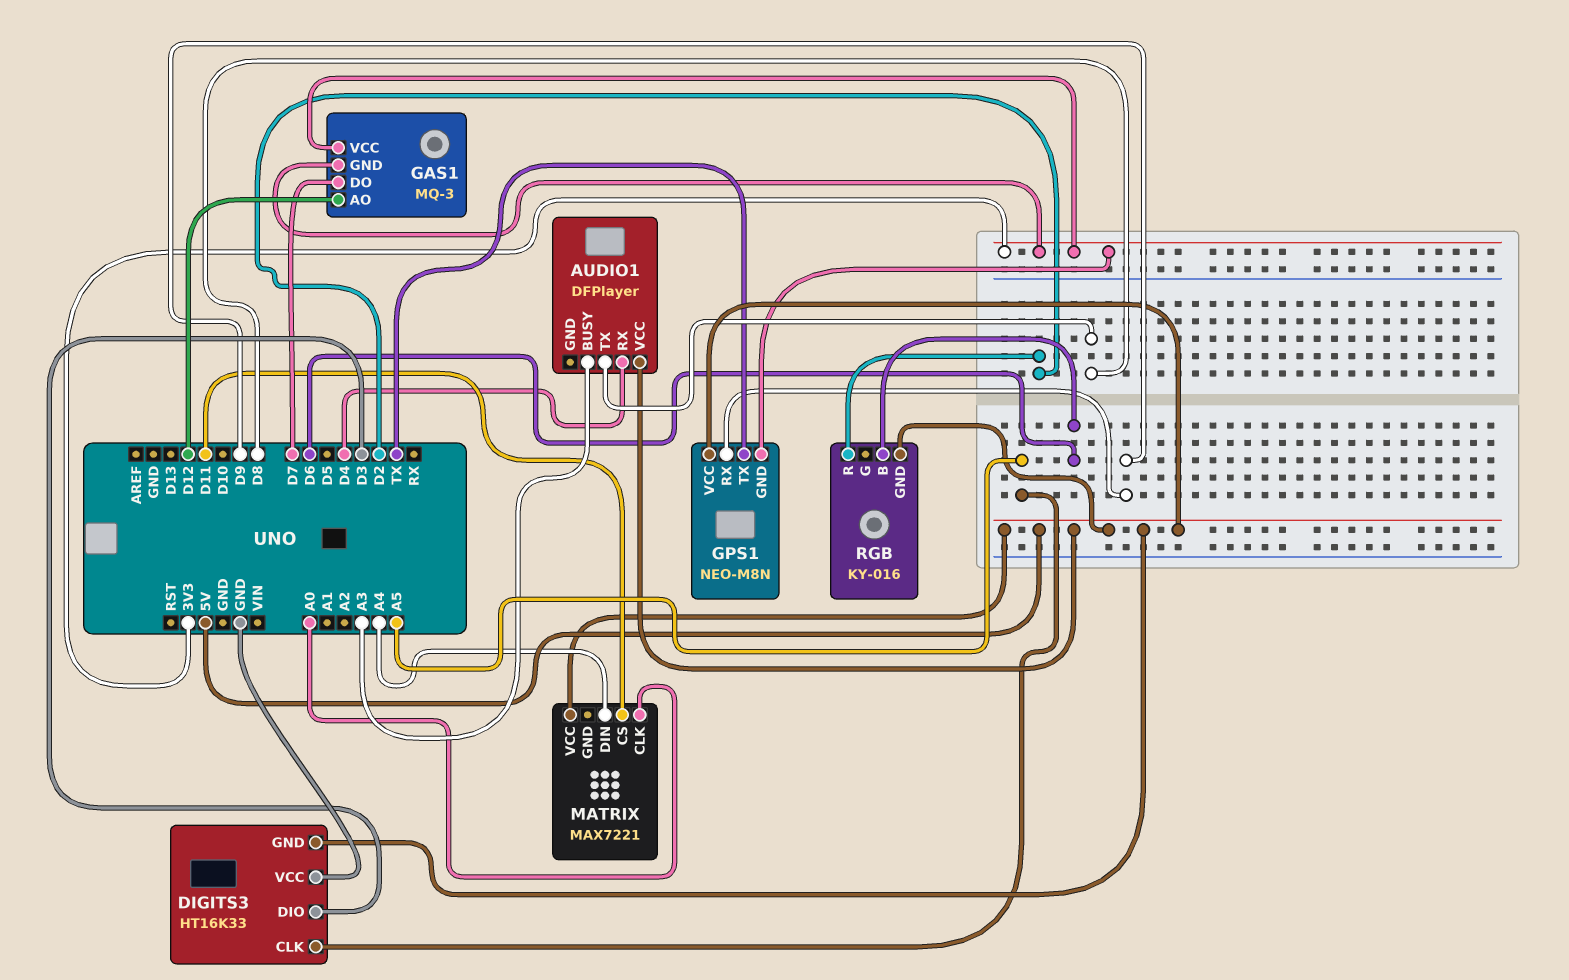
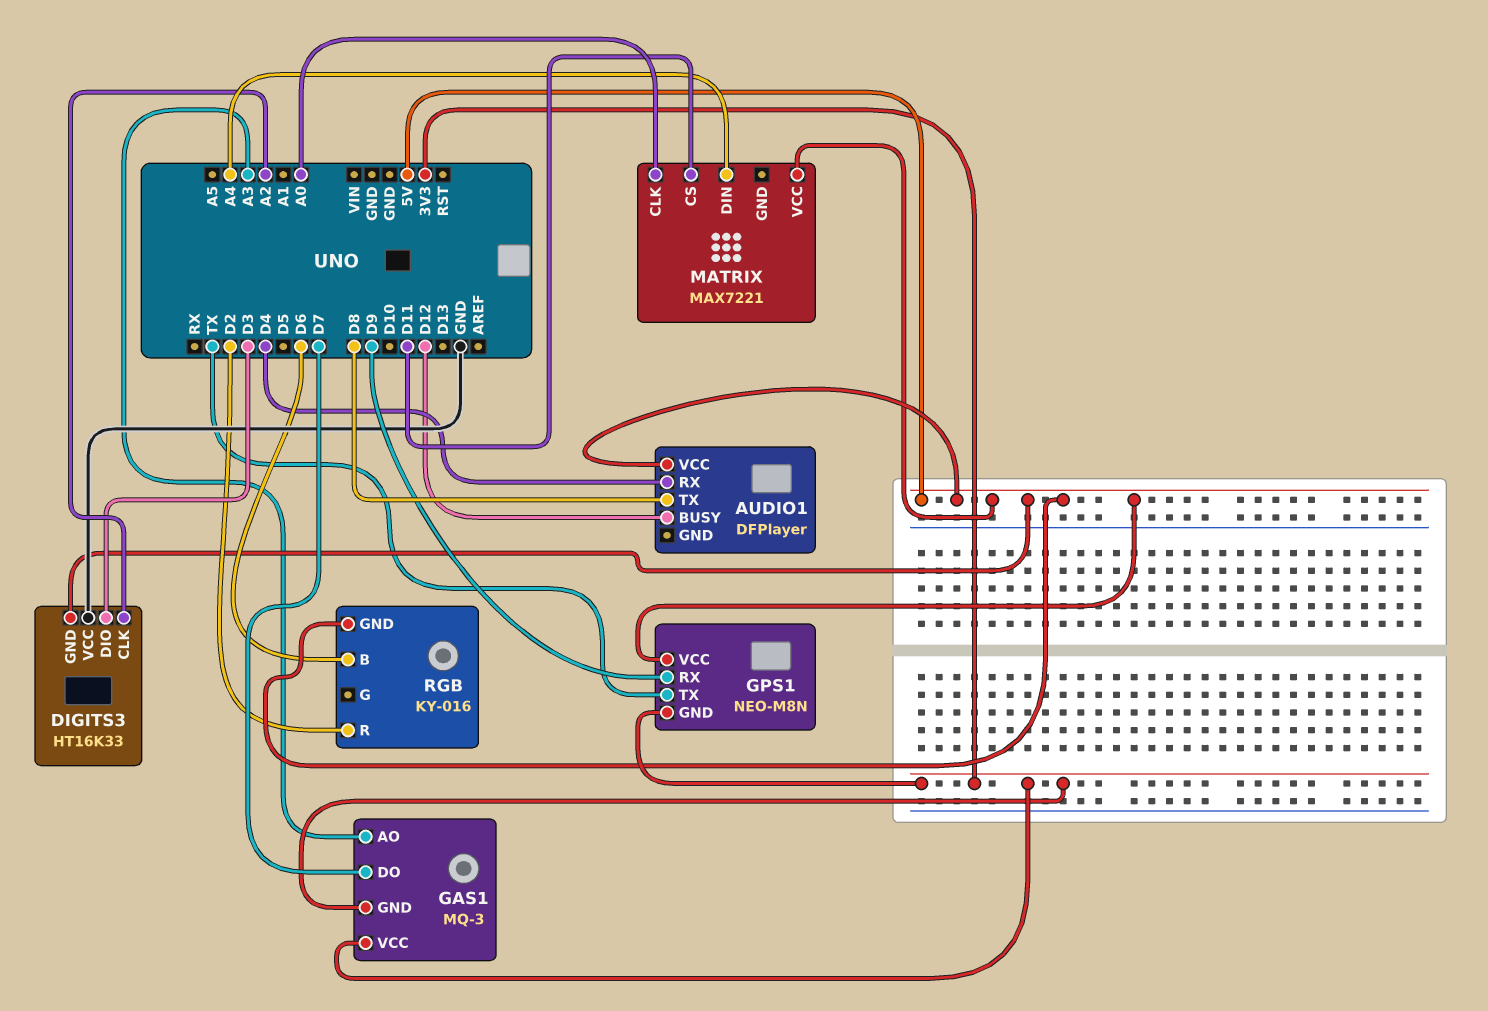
AUDIO1 pin BUSY: A3 -> D12
DIGITS3 pin CLK: A5 -> A2
GAS1 pin AO: D12 -> A3

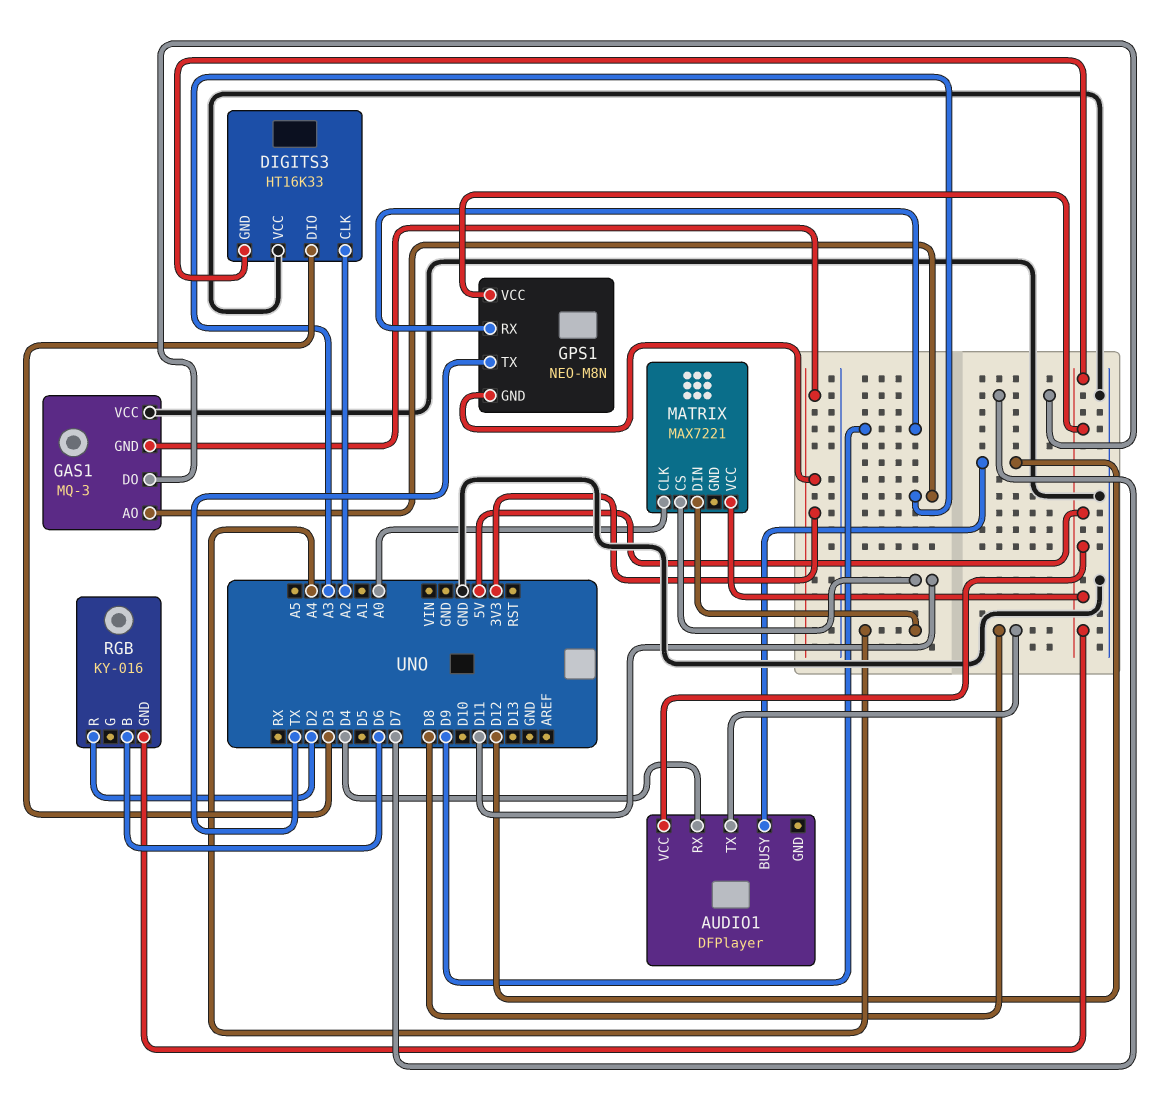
GAS1 pin VCC: 3V3 -> GND

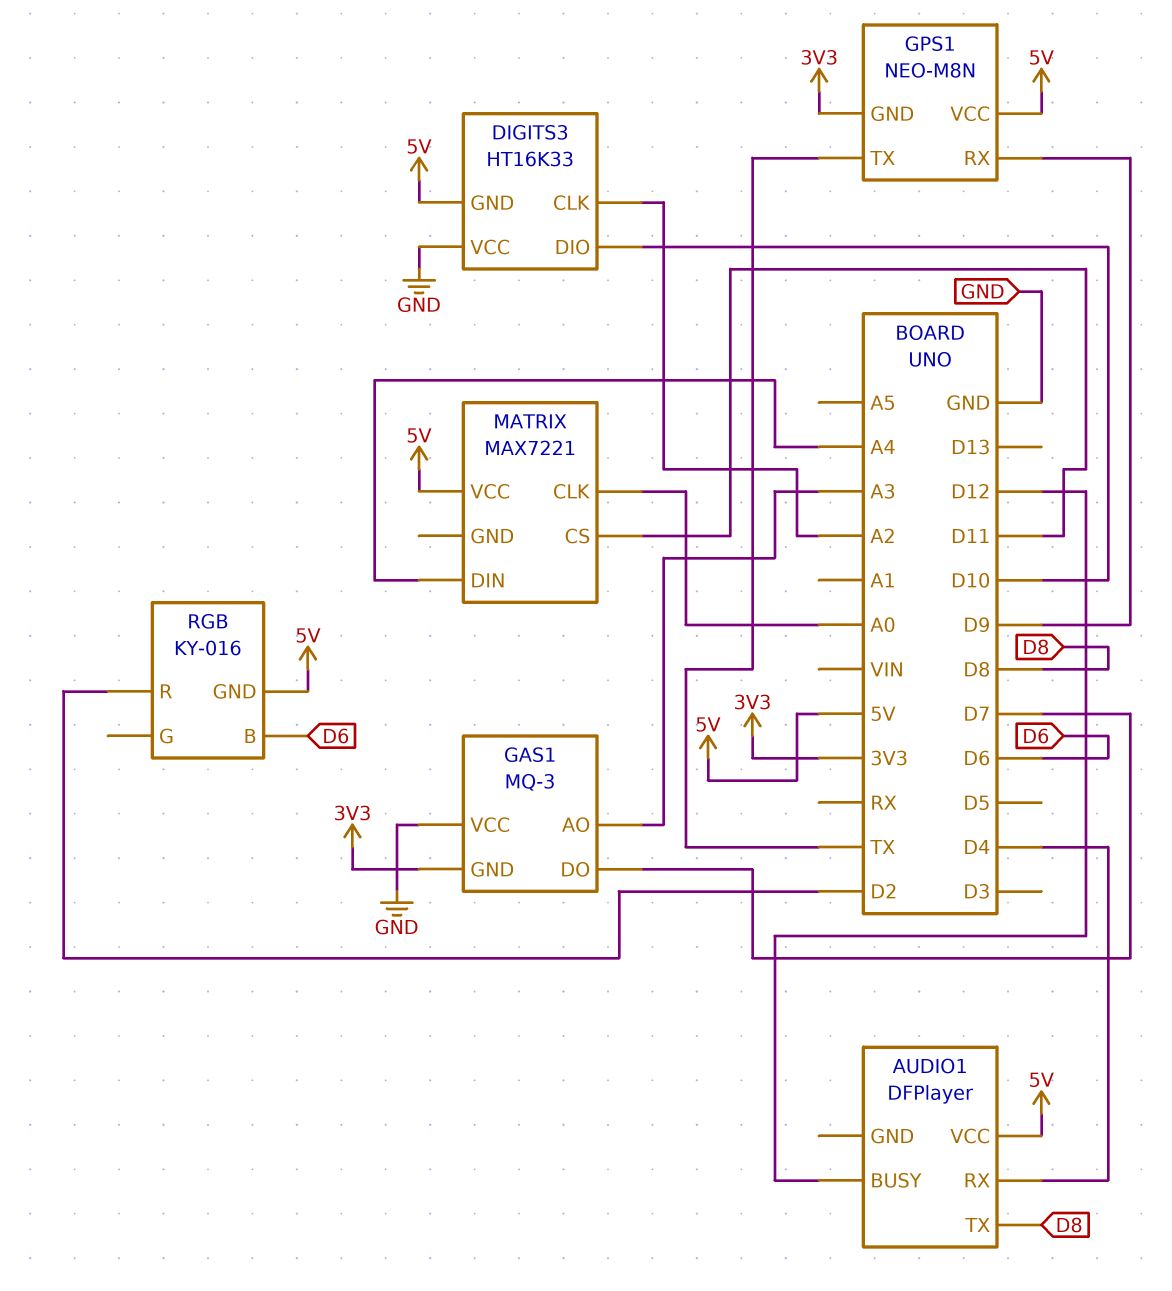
DIGITS3 pin DIO: D3 -> D10

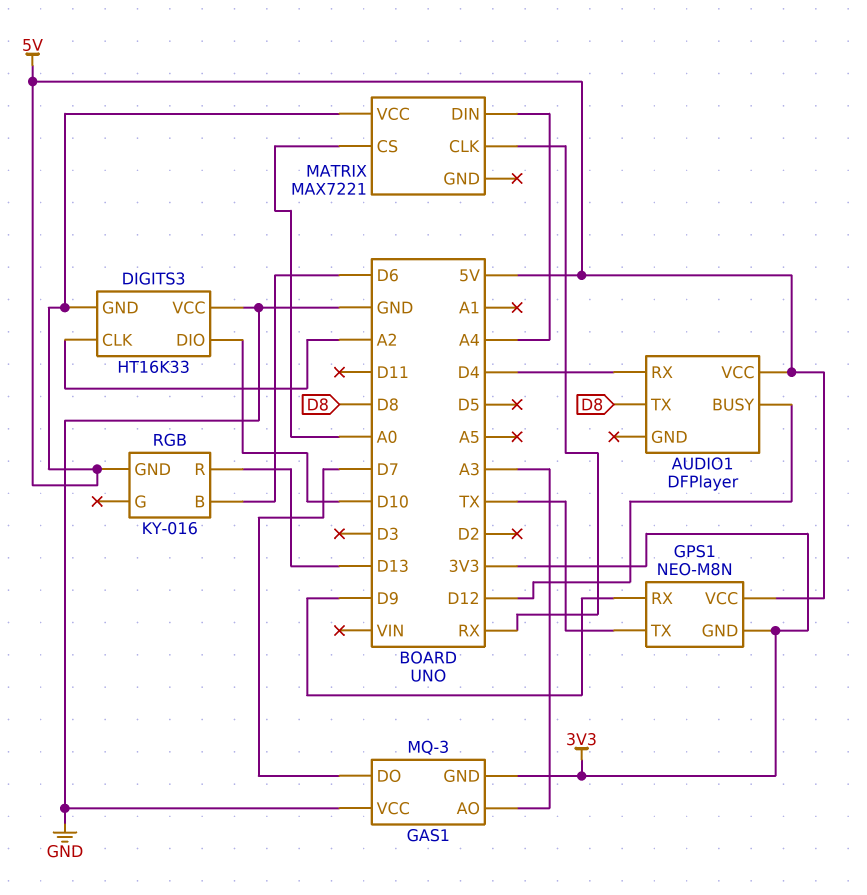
MATRIX pin CLK: A0 -> RX
MATRIX pin CS: D11 -> A0
RGB pin R: D2 -> D13

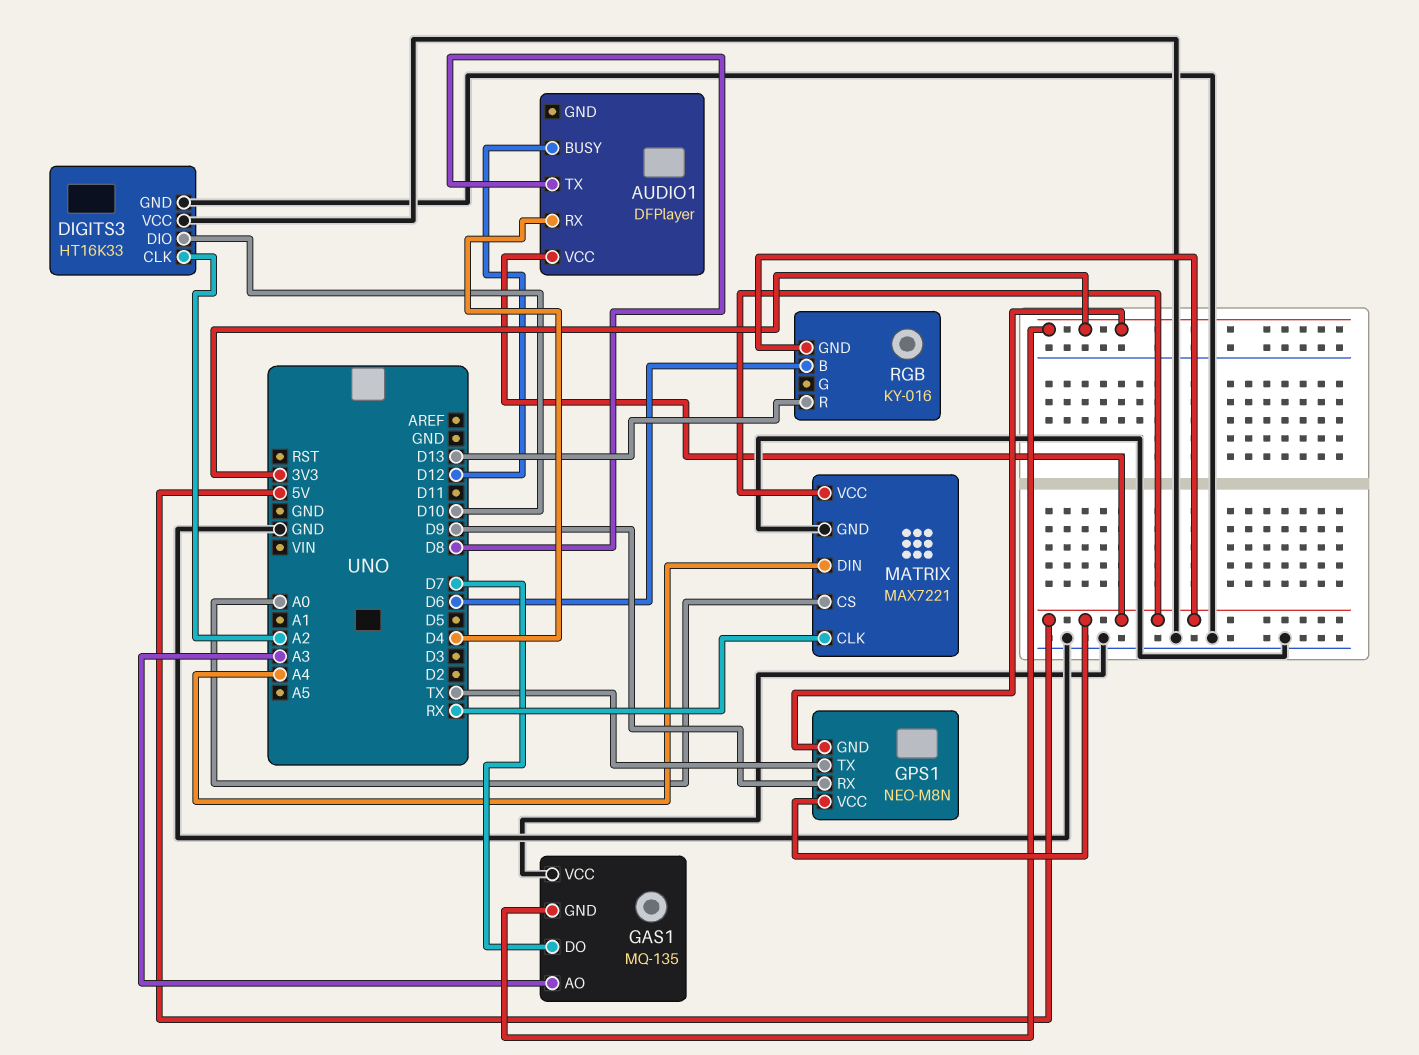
DIGITS3 pin GND: 5V -> GND
GAS1: MQ-3 -> MQ-135
MATRIX pin GND: none -> GND

